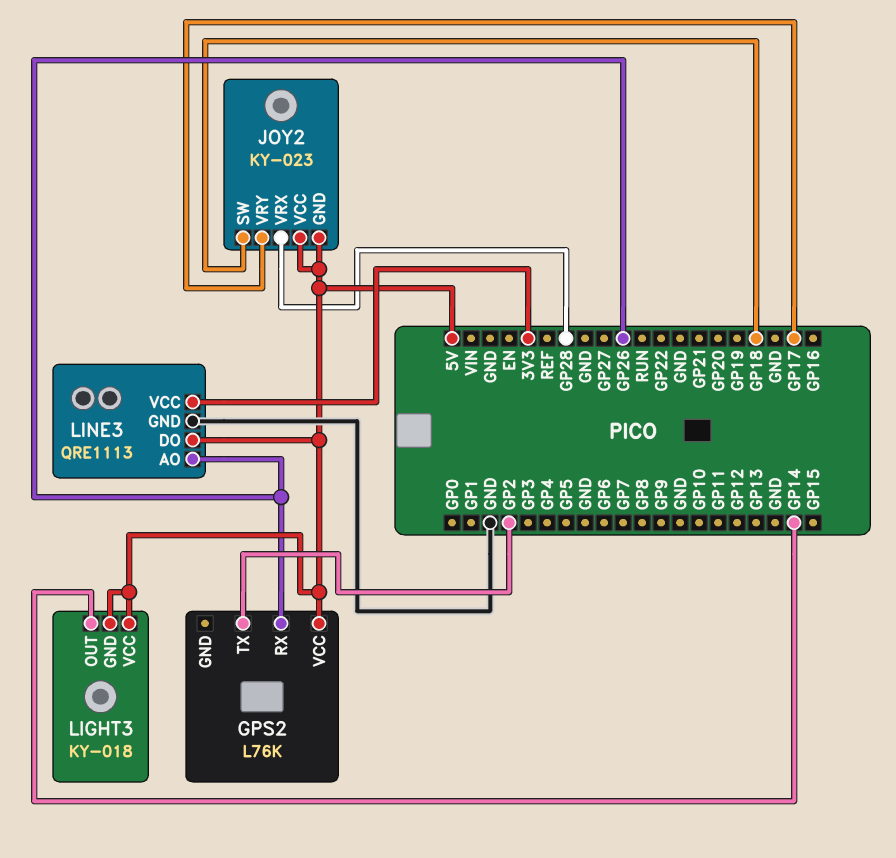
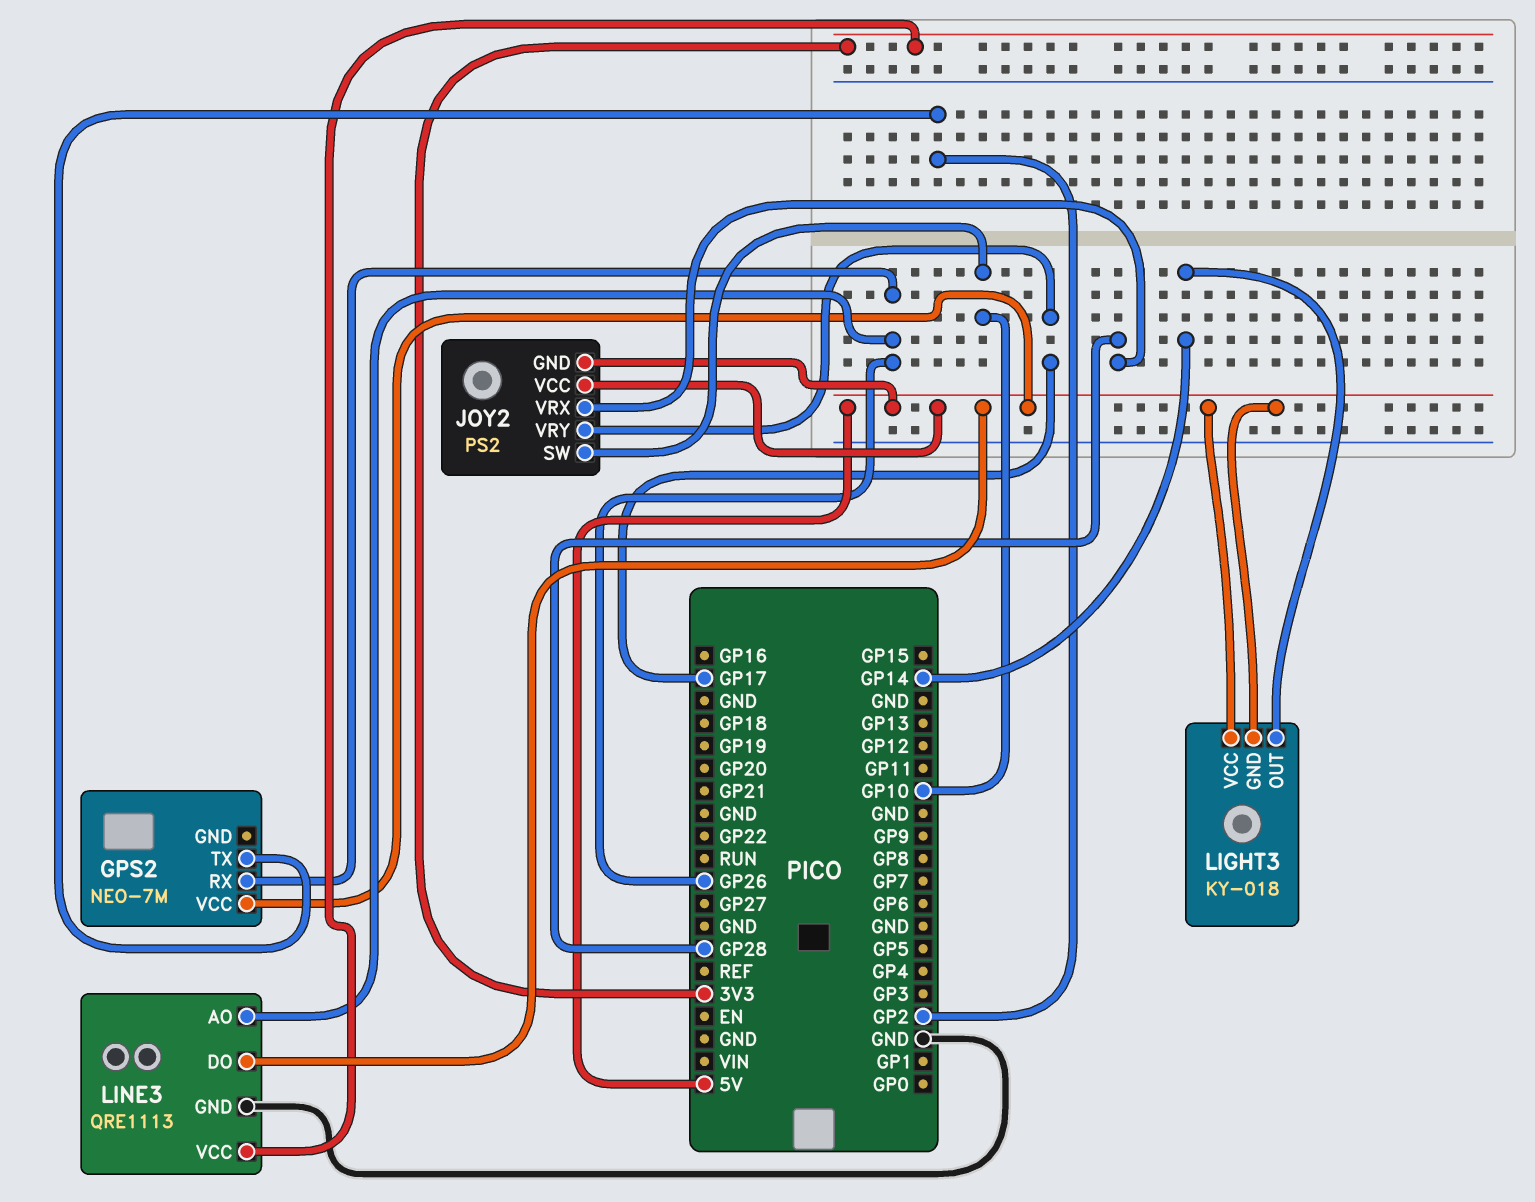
GPS2: L76K -> NEO-7M
JOY2: KY-023 -> PS2
JOY2 pin SW: GP18 -> GP10

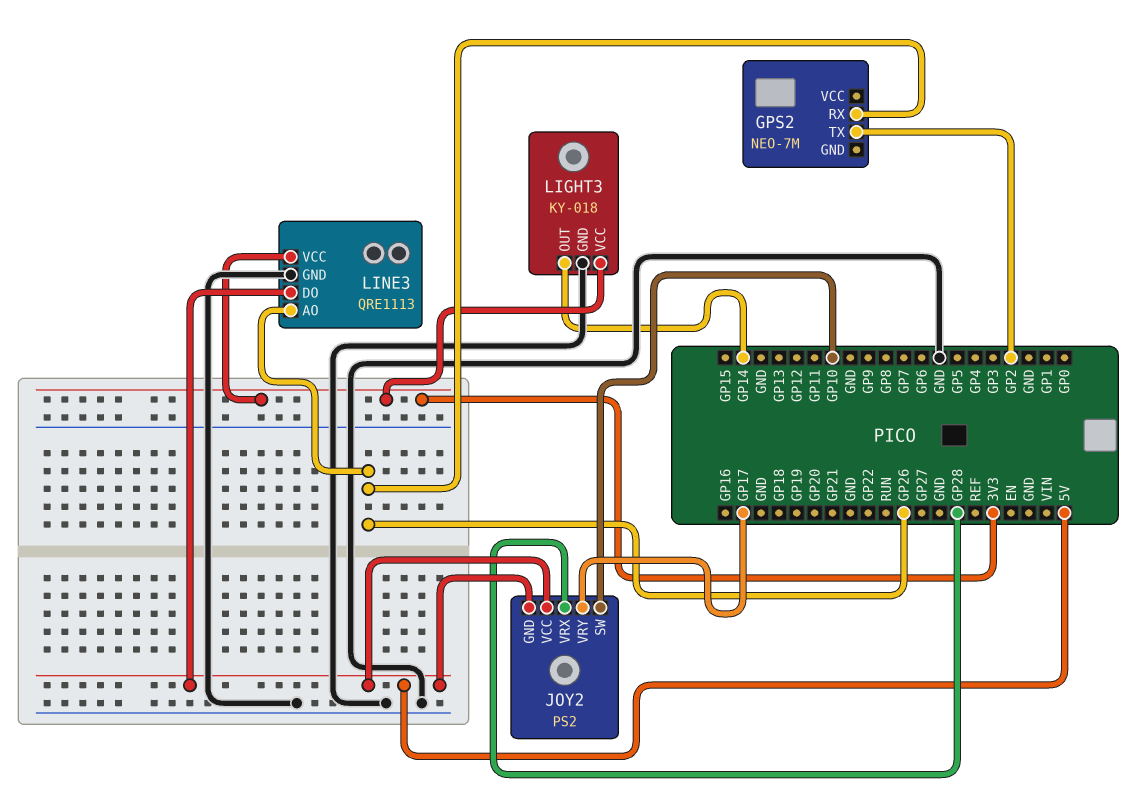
GPS2 pin VCC: 5V -> none
LIGHT3 pin GND: 5V -> GND
LIGHT3 pin VCC: 5V -> 3V3

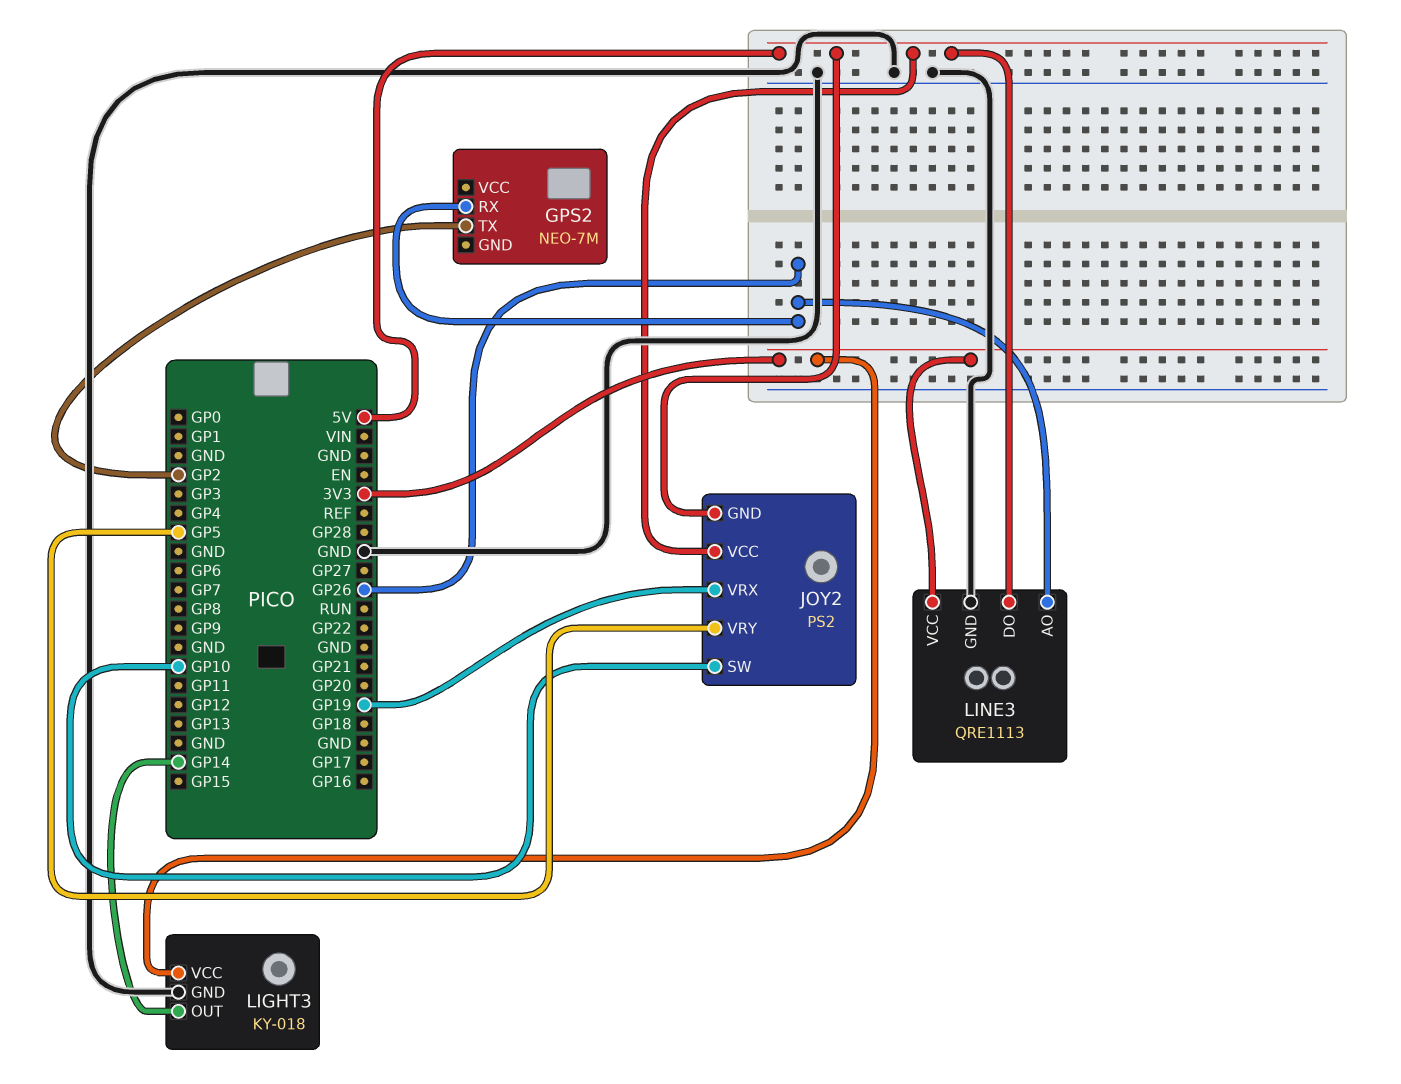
JOY2 pin VRX: GP28 -> GP19
JOY2 pin VRY: GP17 -> GP5

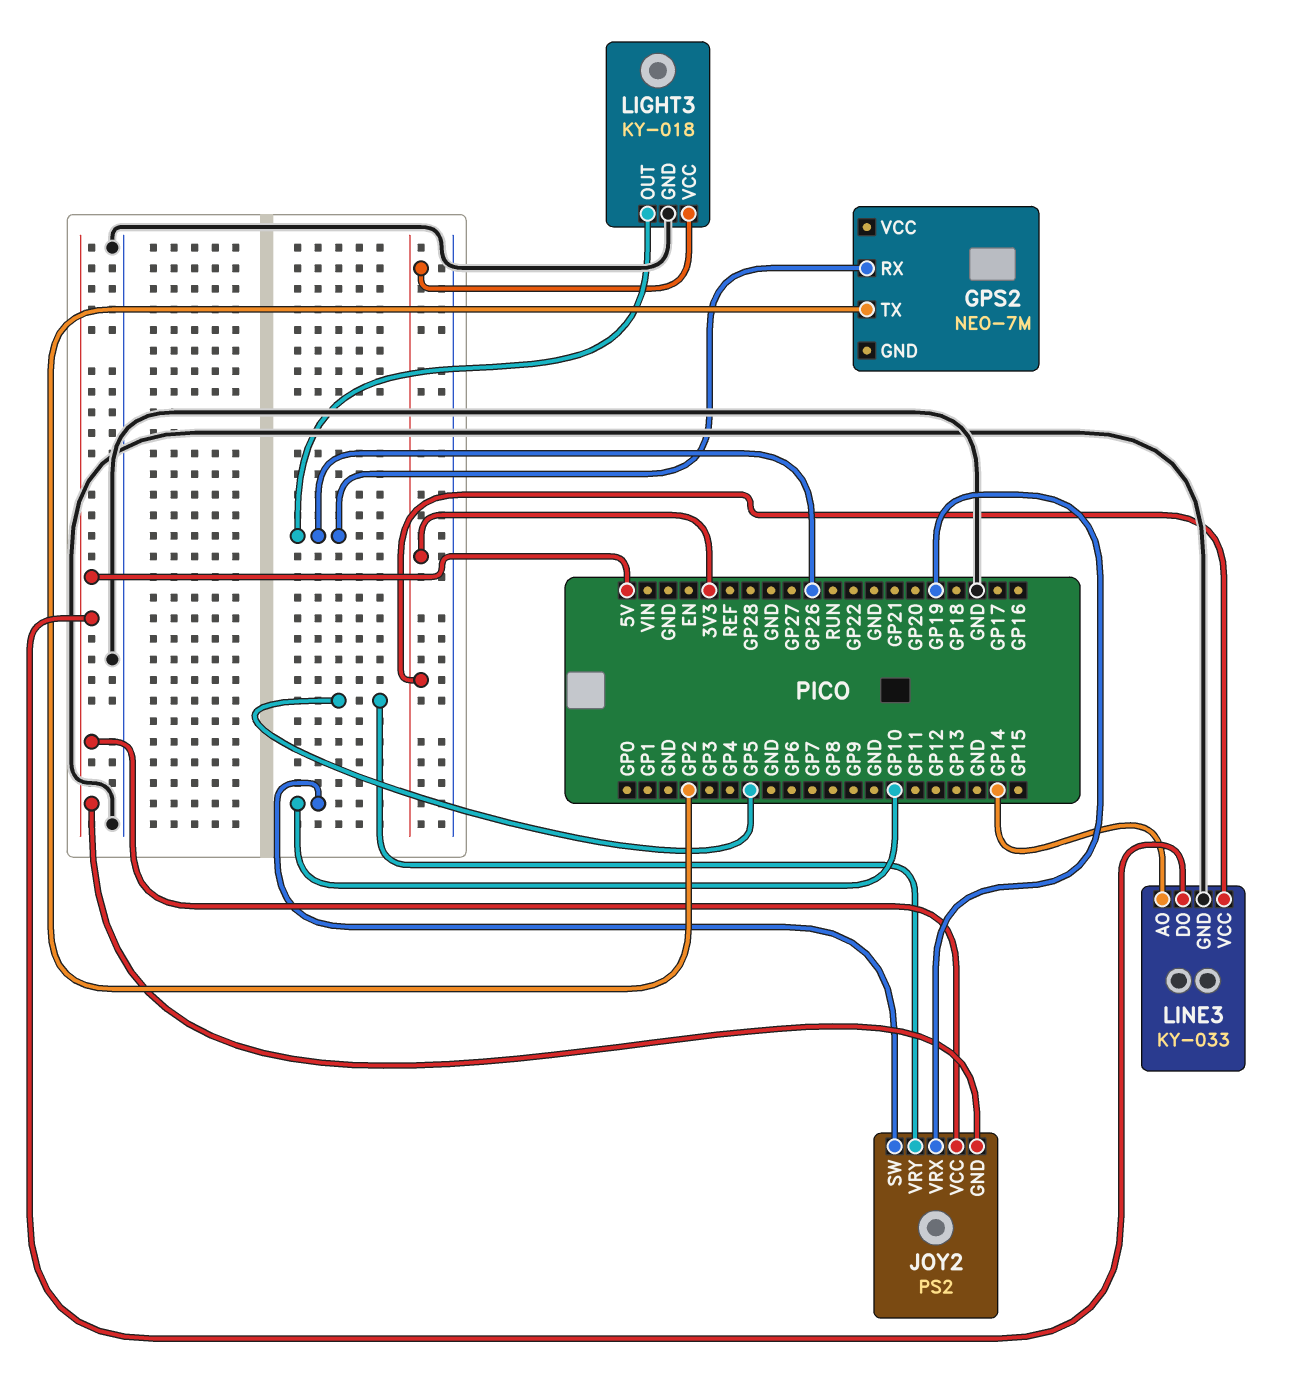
LIGHT3 pin OUT: GP14 -> GP26
LINE3: QRE1113 -> KY-033
LINE3 pin AO: GP26 -> GP14

